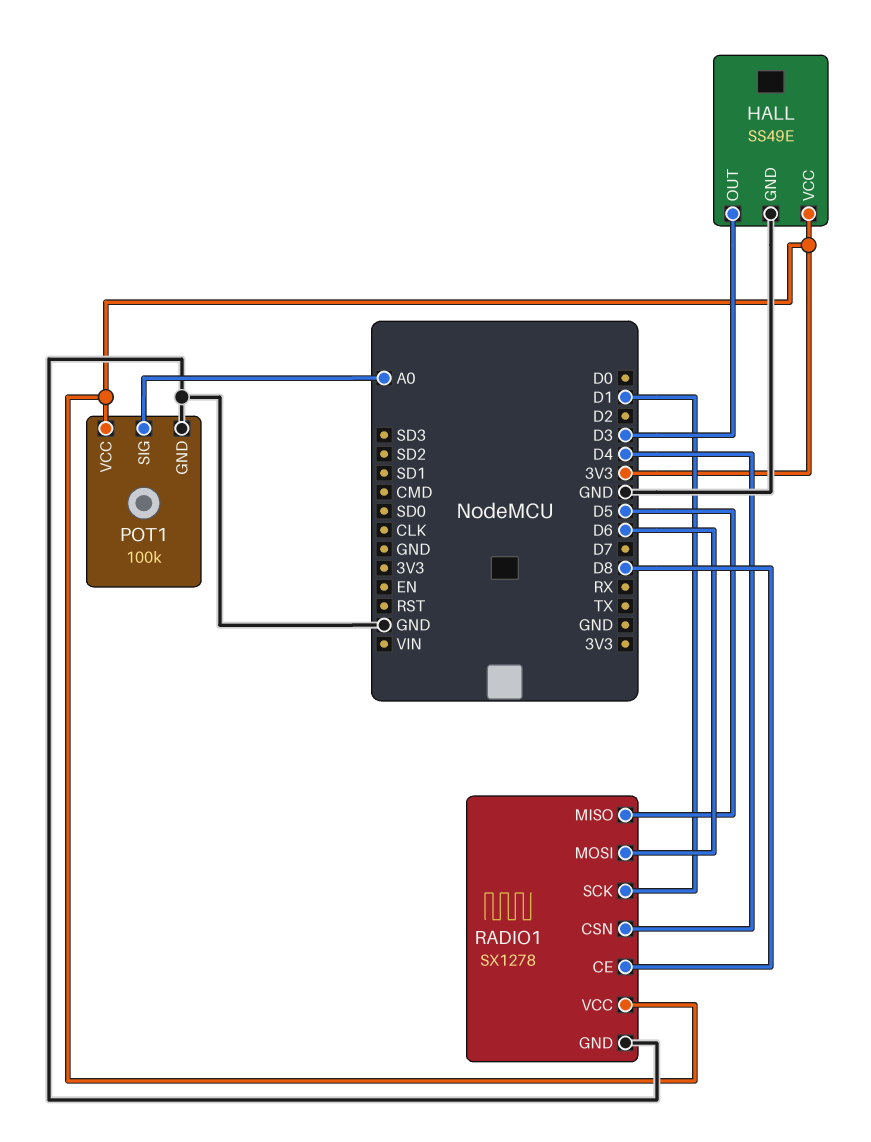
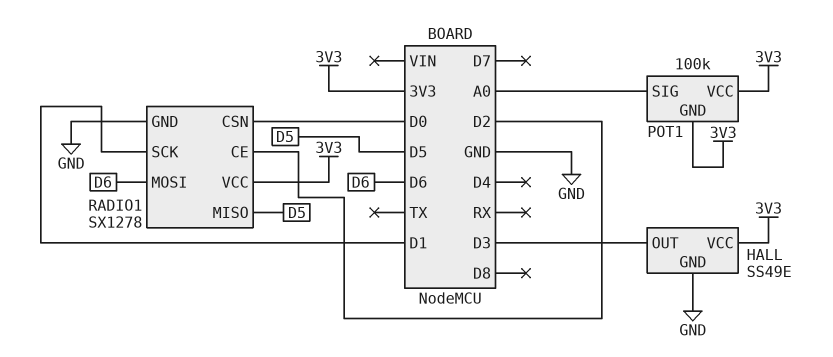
POT1 pin GND: GND -> 3V3
RADIO1 pin CE: D8 -> D2
RADIO1 pin CSN: D4 -> D0

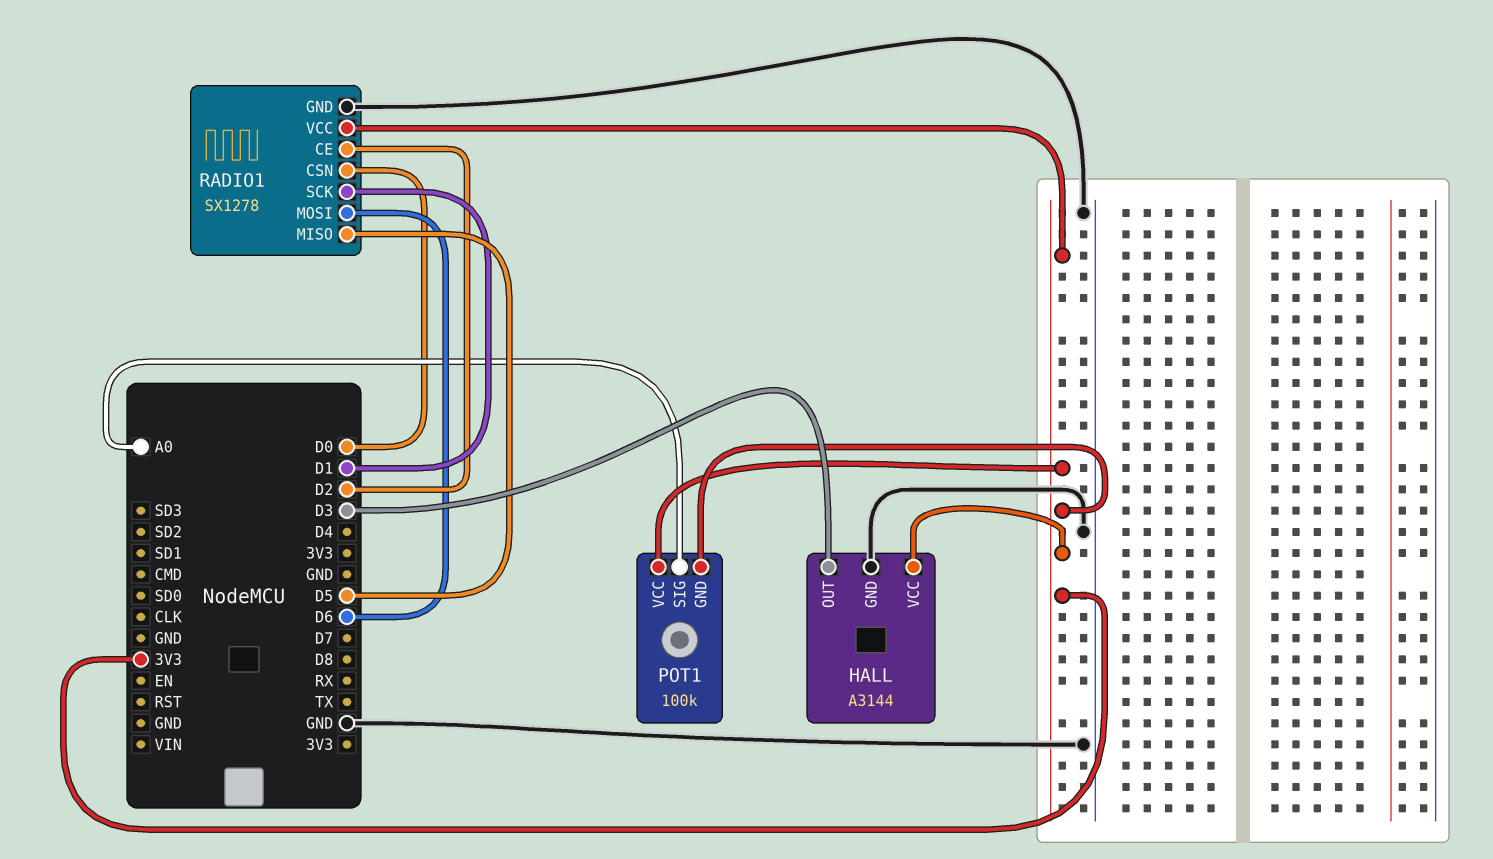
HALL: SS49E -> A3144

